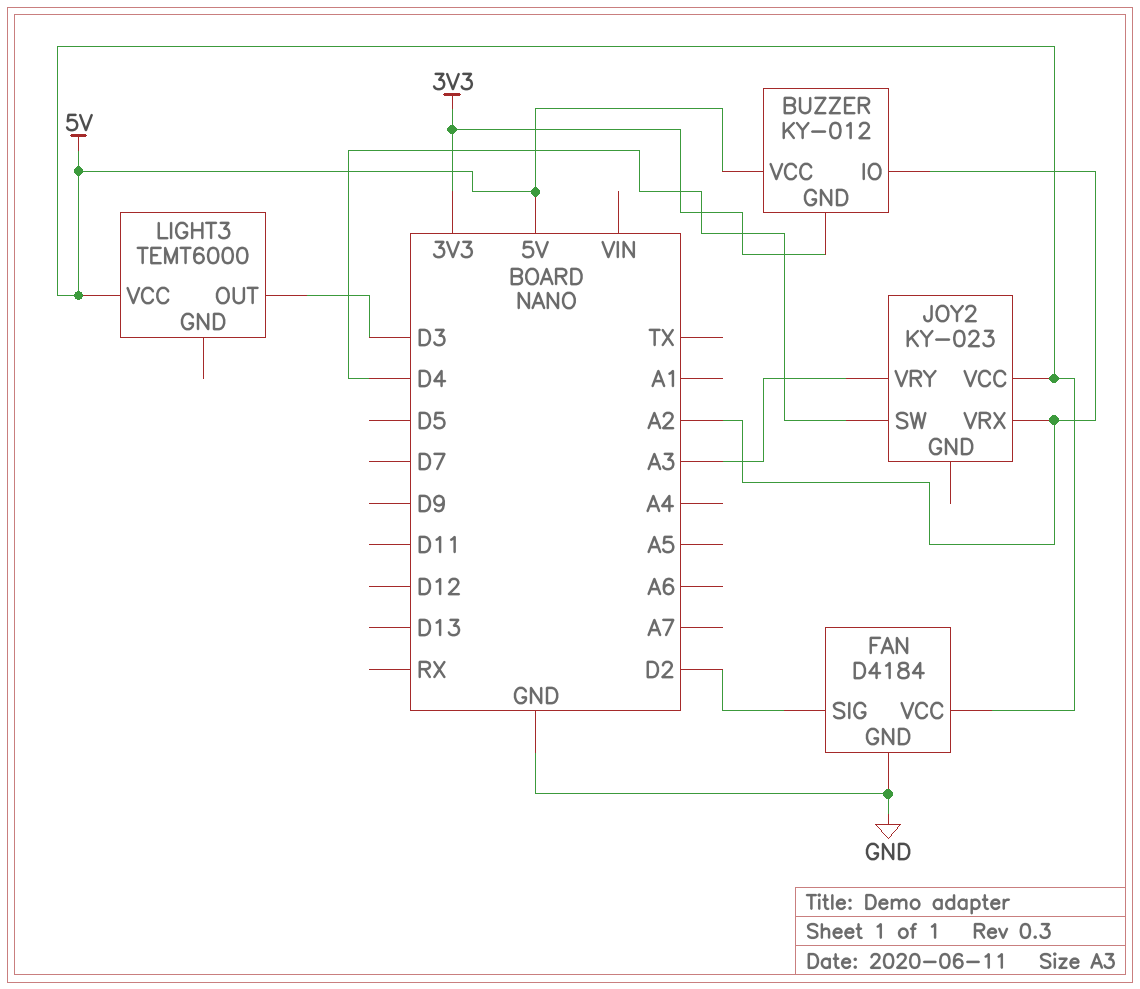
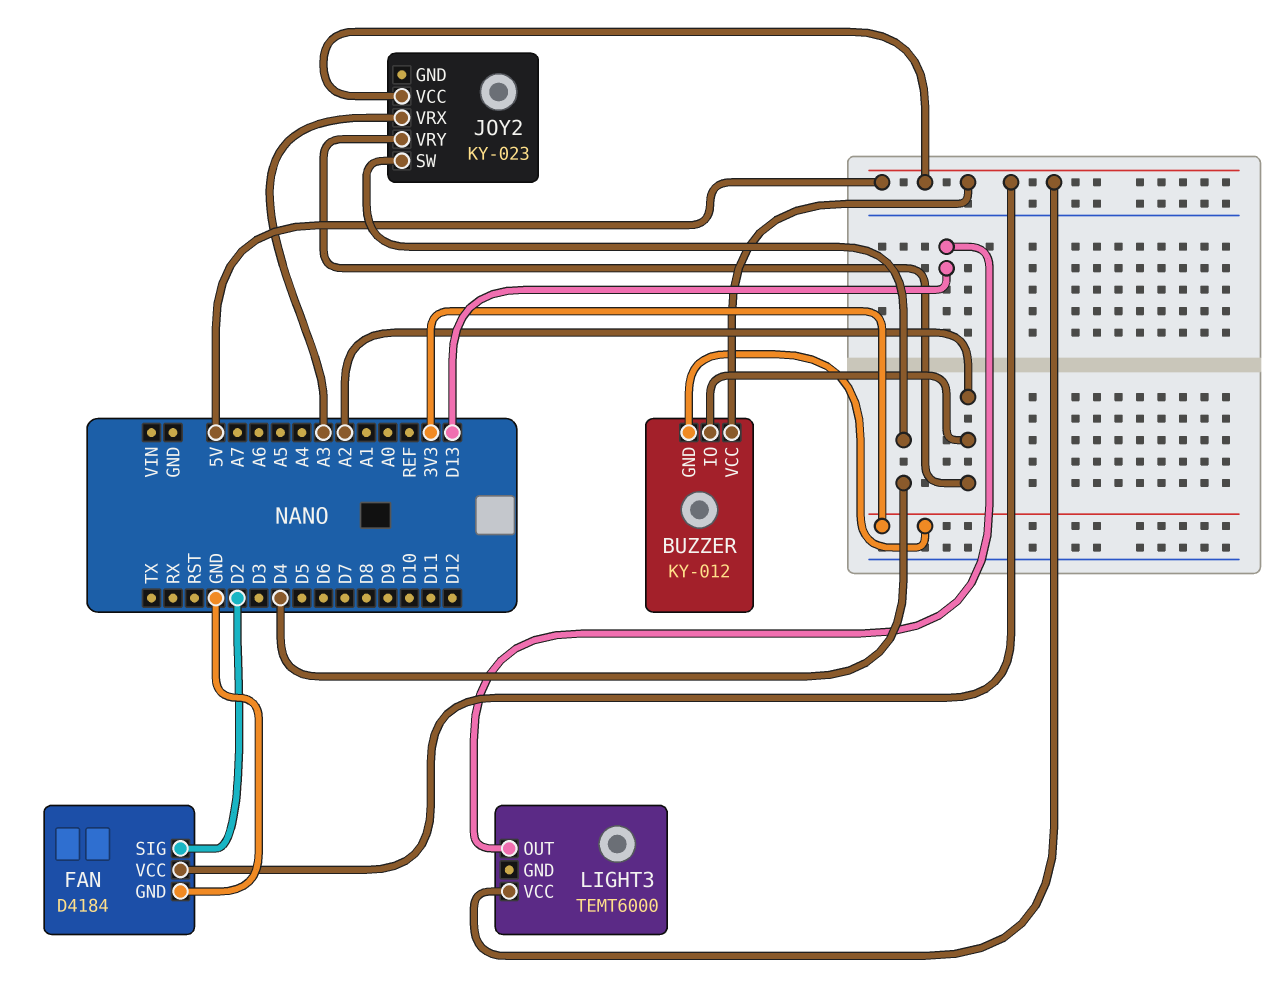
JOY2 pin VRX: A2 -> A3
JOY2 pin VRY: A3 -> A2
LIGHT3 pin OUT: D3 -> D13

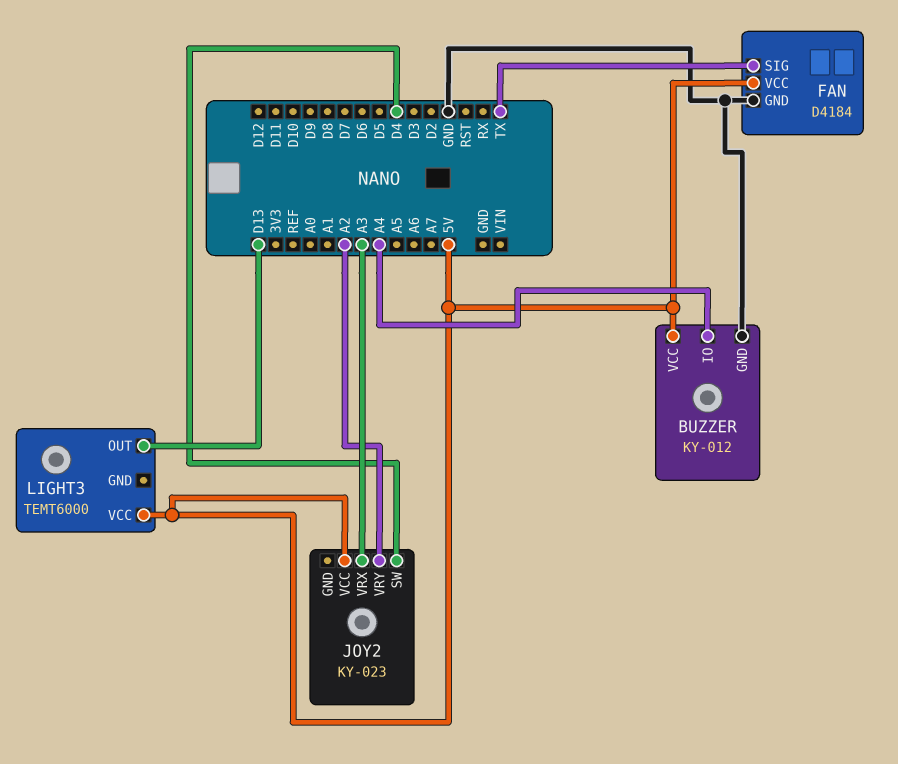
BUZZER pin GND: 3V3 -> GND
BUZZER pin IO: A2 -> A4
FAN pin SIG: D2 -> TX

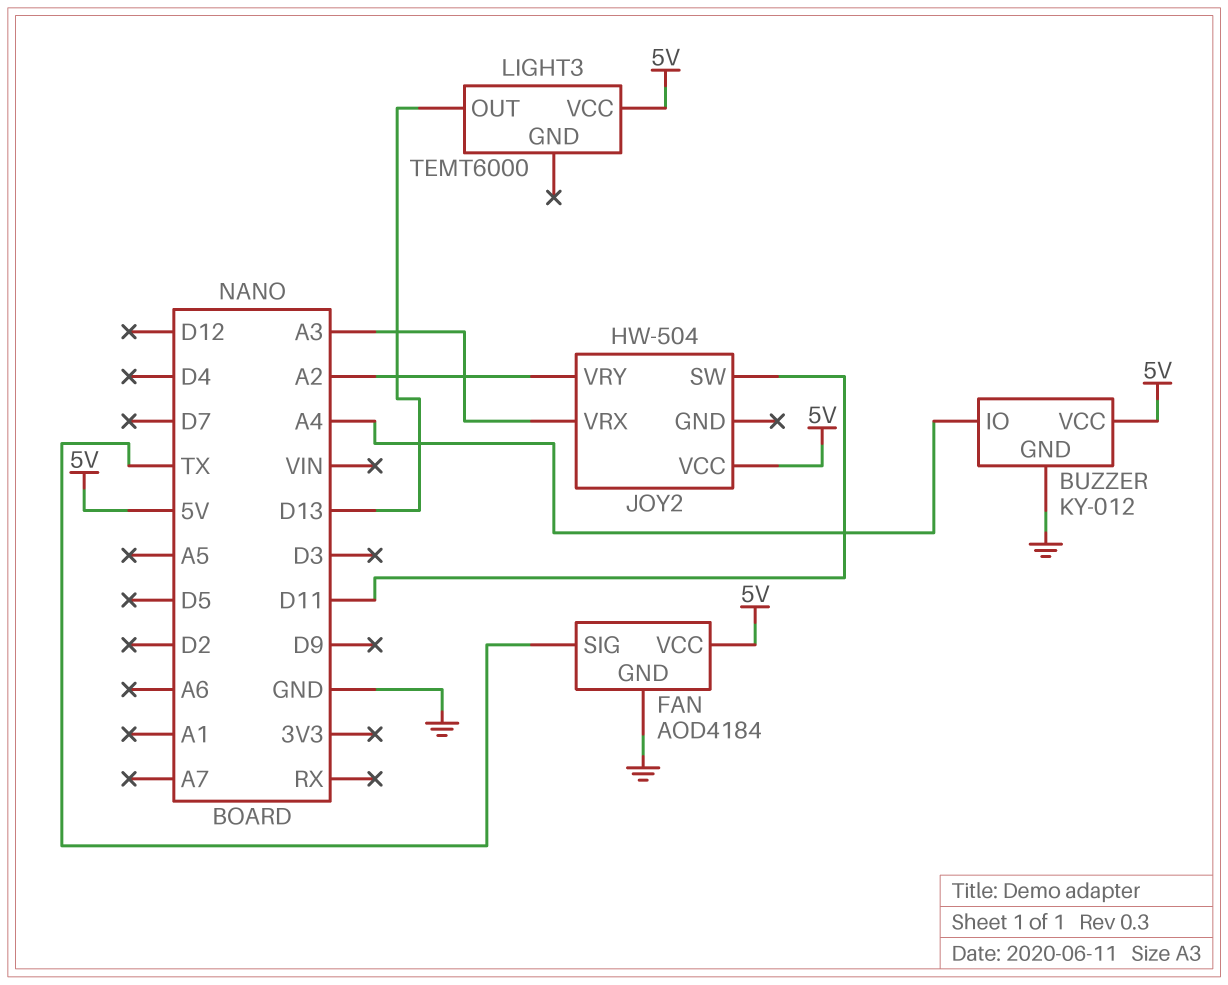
FAN: D4184 -> AOD4184
JOY2: KY-023 -> HW-504
JOY2 pin SW: D4 -> D11

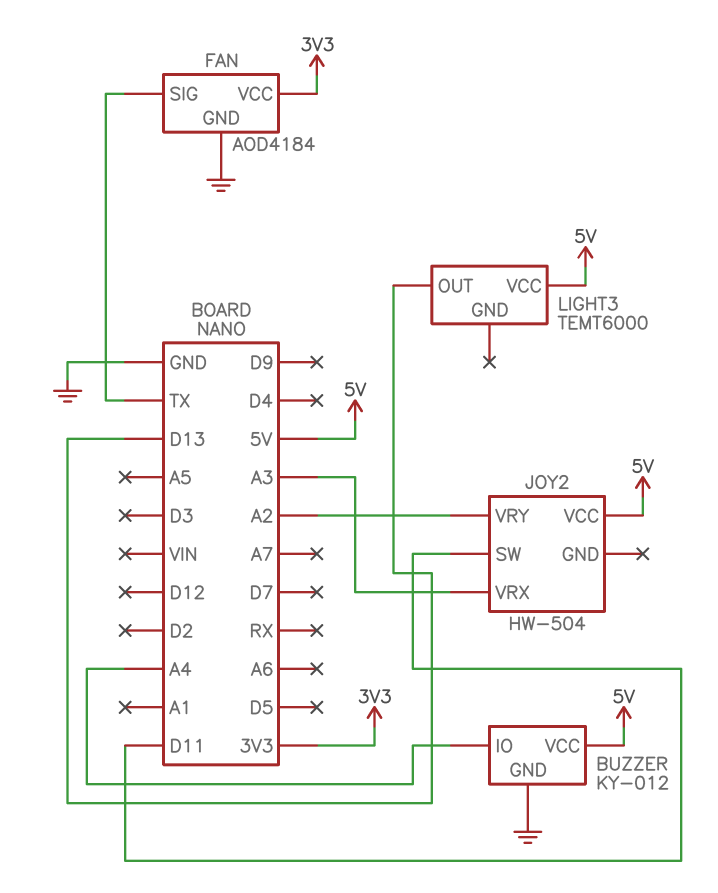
FAN pin VCC: 5V -> 3V3

